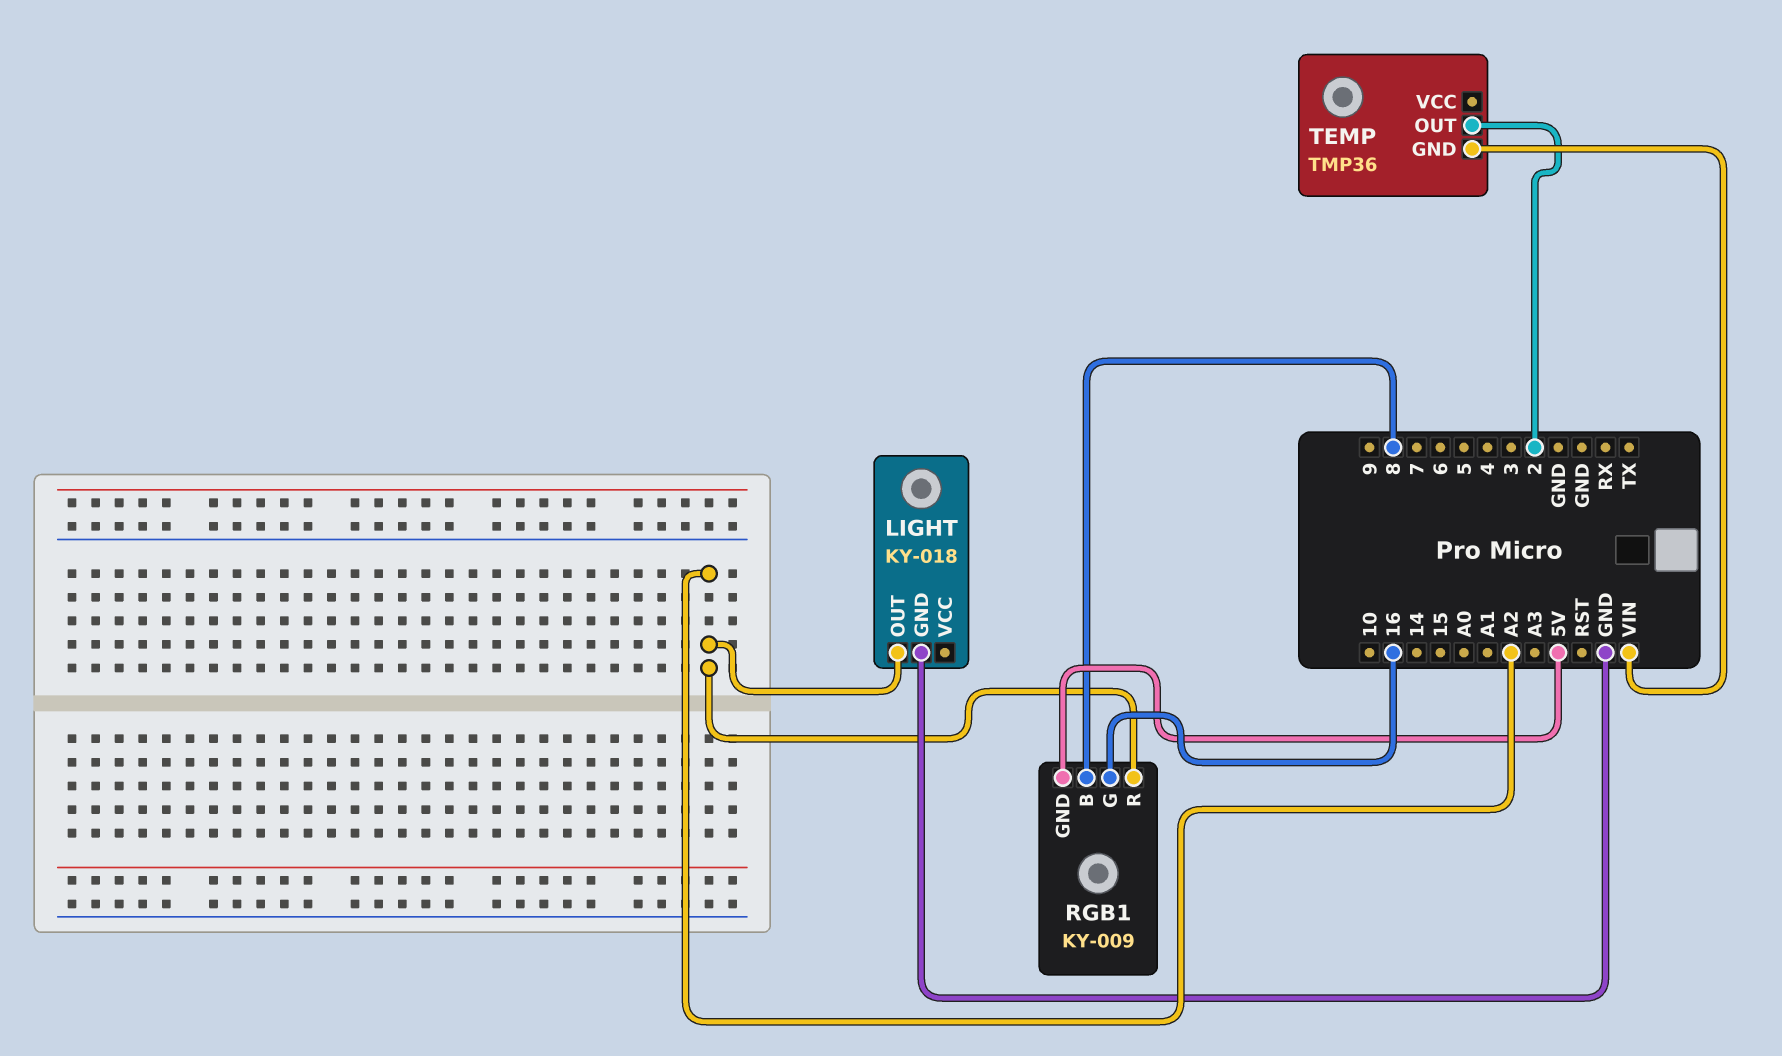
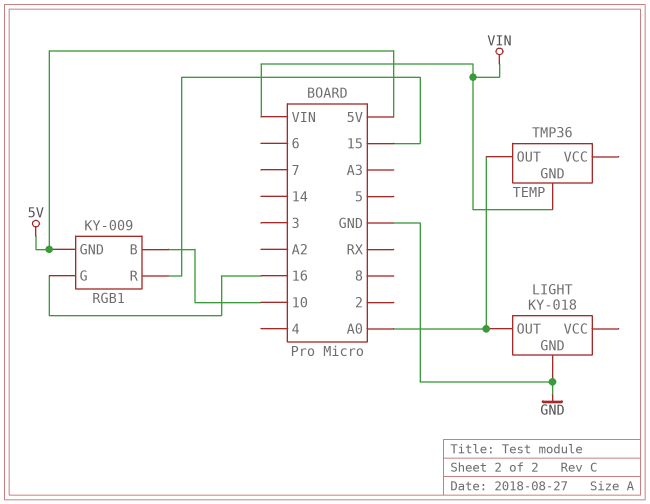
LIGHT pin OUT: A2 -> A0
RGB1 pin B: 8 -> 10
RGB1 pin R: A2 -> 15
TEMP pin OUT: 2 -> A0

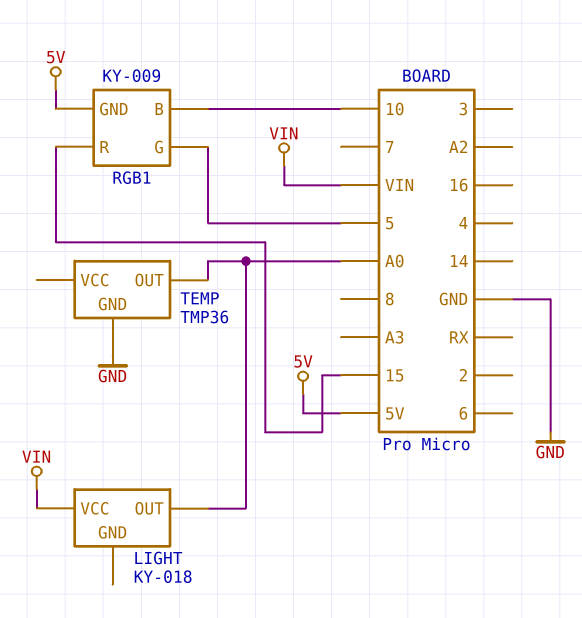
LIGHT pin GND: GND -> none
LIGHT pin VCC: none -> VIN
RGB1 pin G: 16 -> 5
TEMP pin GND: VIN -> GND

